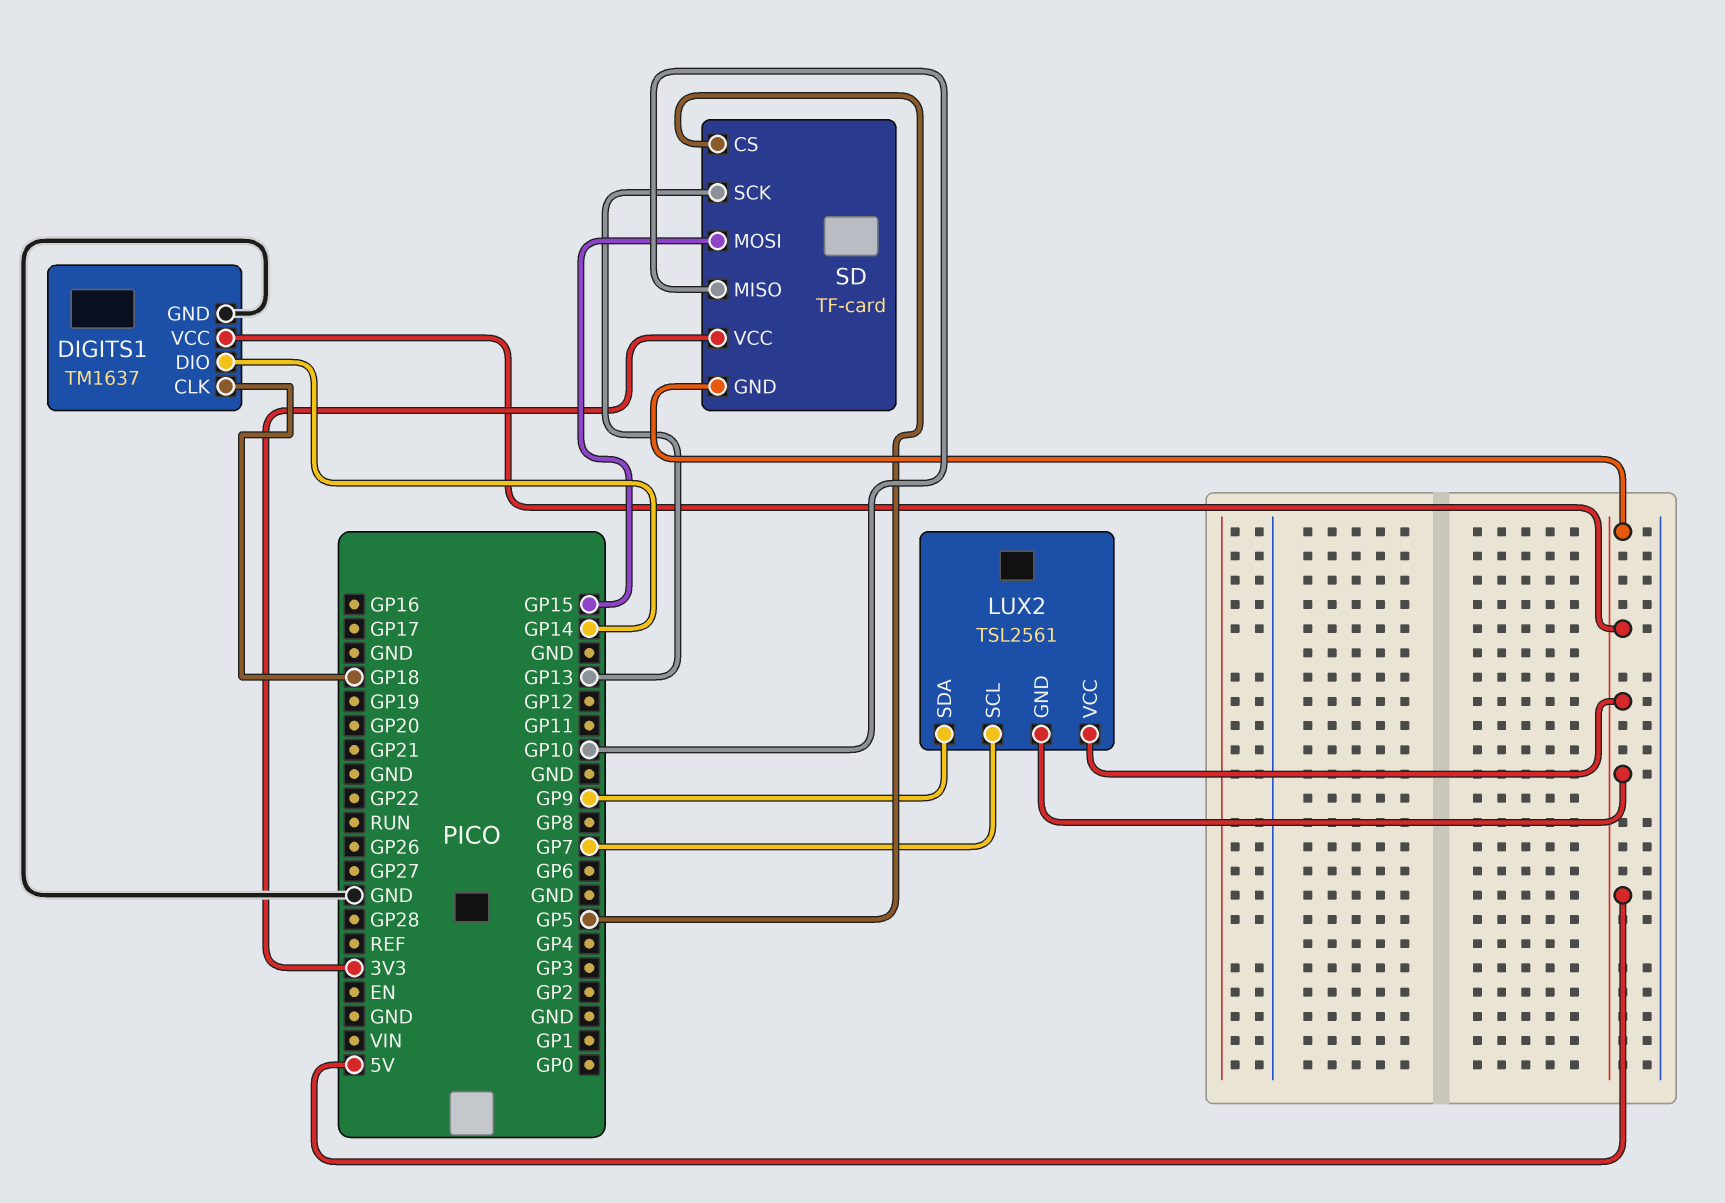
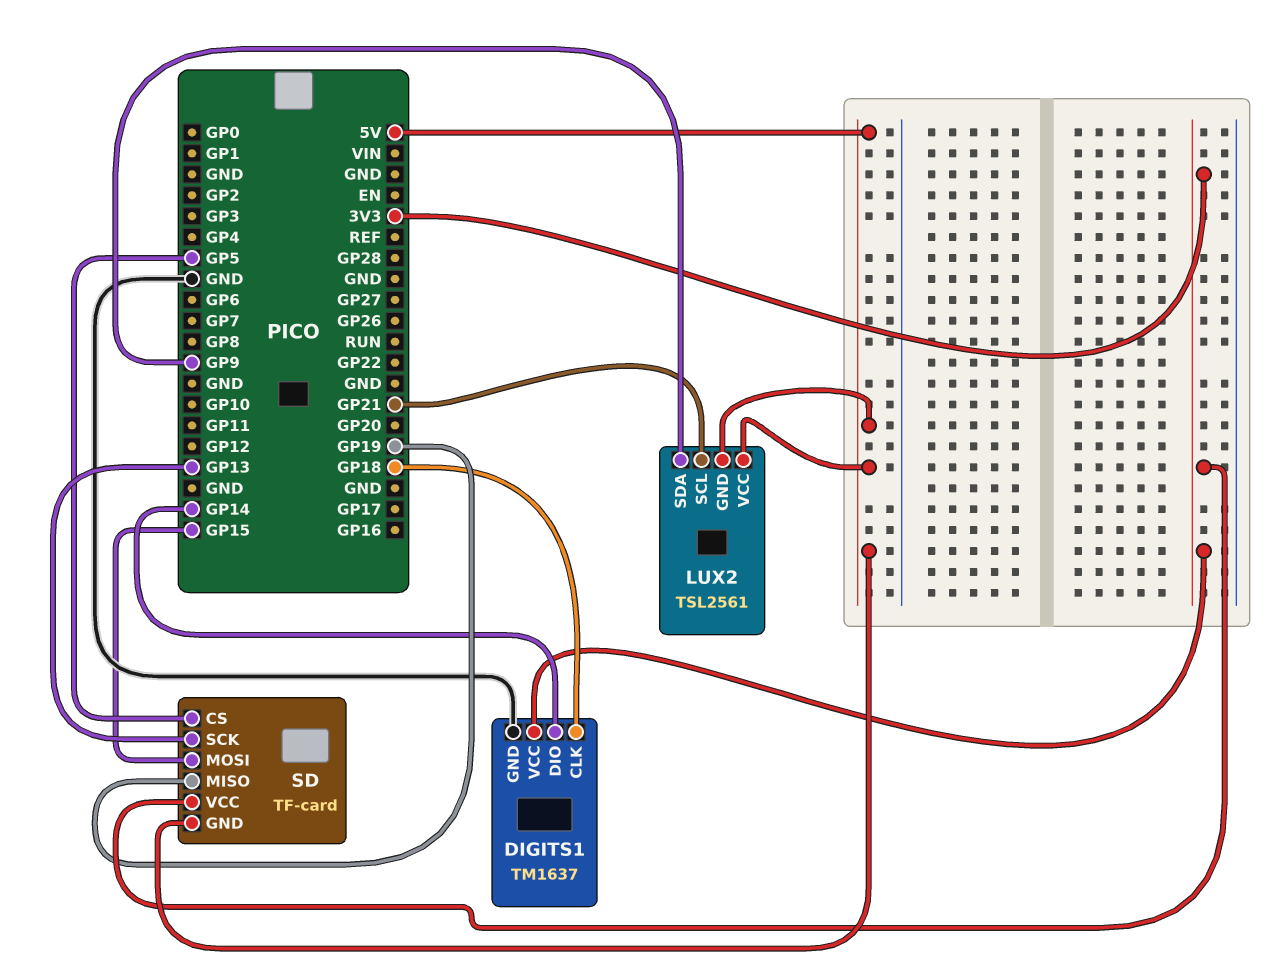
DIGITS1 pin VCC: 5V -> 3V3
LUX2 pin SCL: GP7 -> GP21
SD pin MISO: GP10 -> GP19

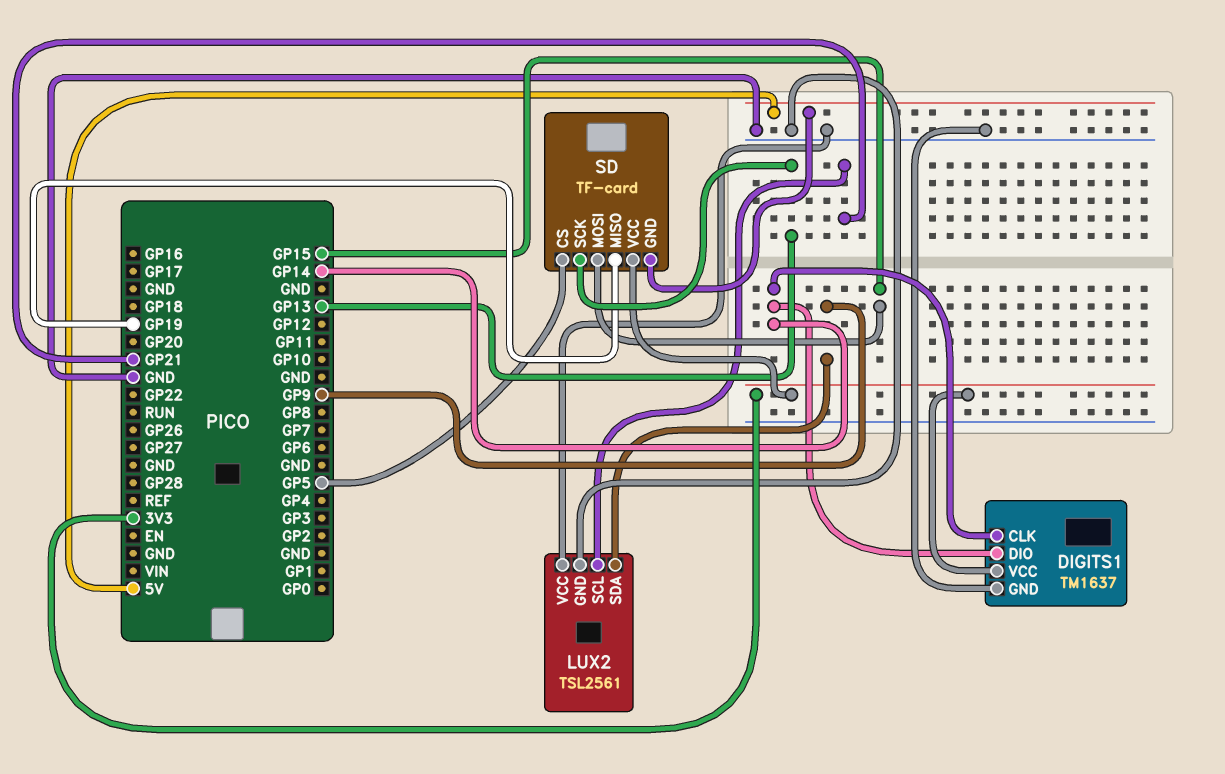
DIGITS1 pin CLK: GP18 -> GP14
LUX2 pin GND: 5V -> GND
LUX2 pin VCC: 5V -> GND

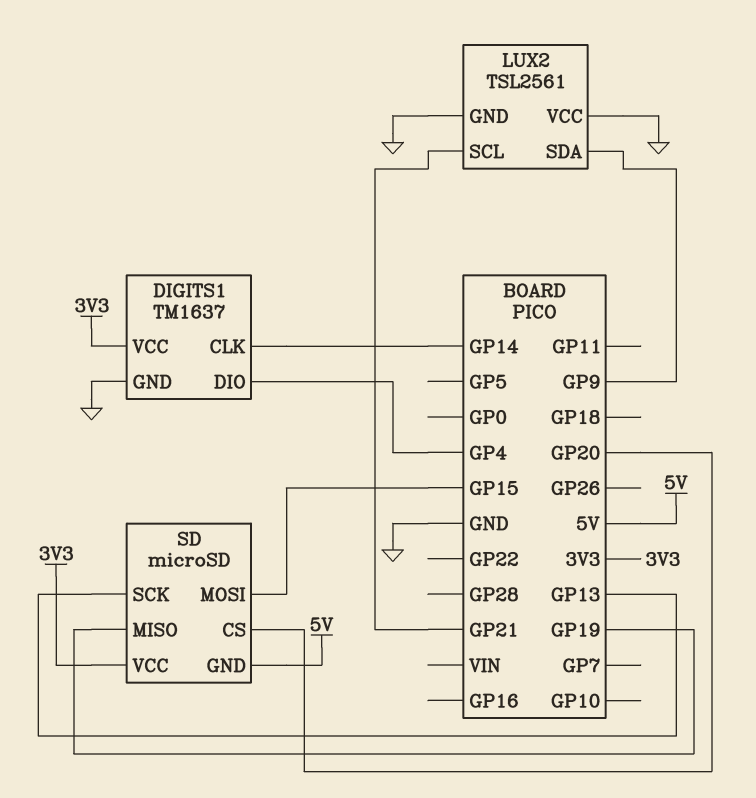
DIGITS1 pin DIO: GP14 -> GP4
SD: TF-card -> microSD
SD pin CS: GP5 -> GP20

